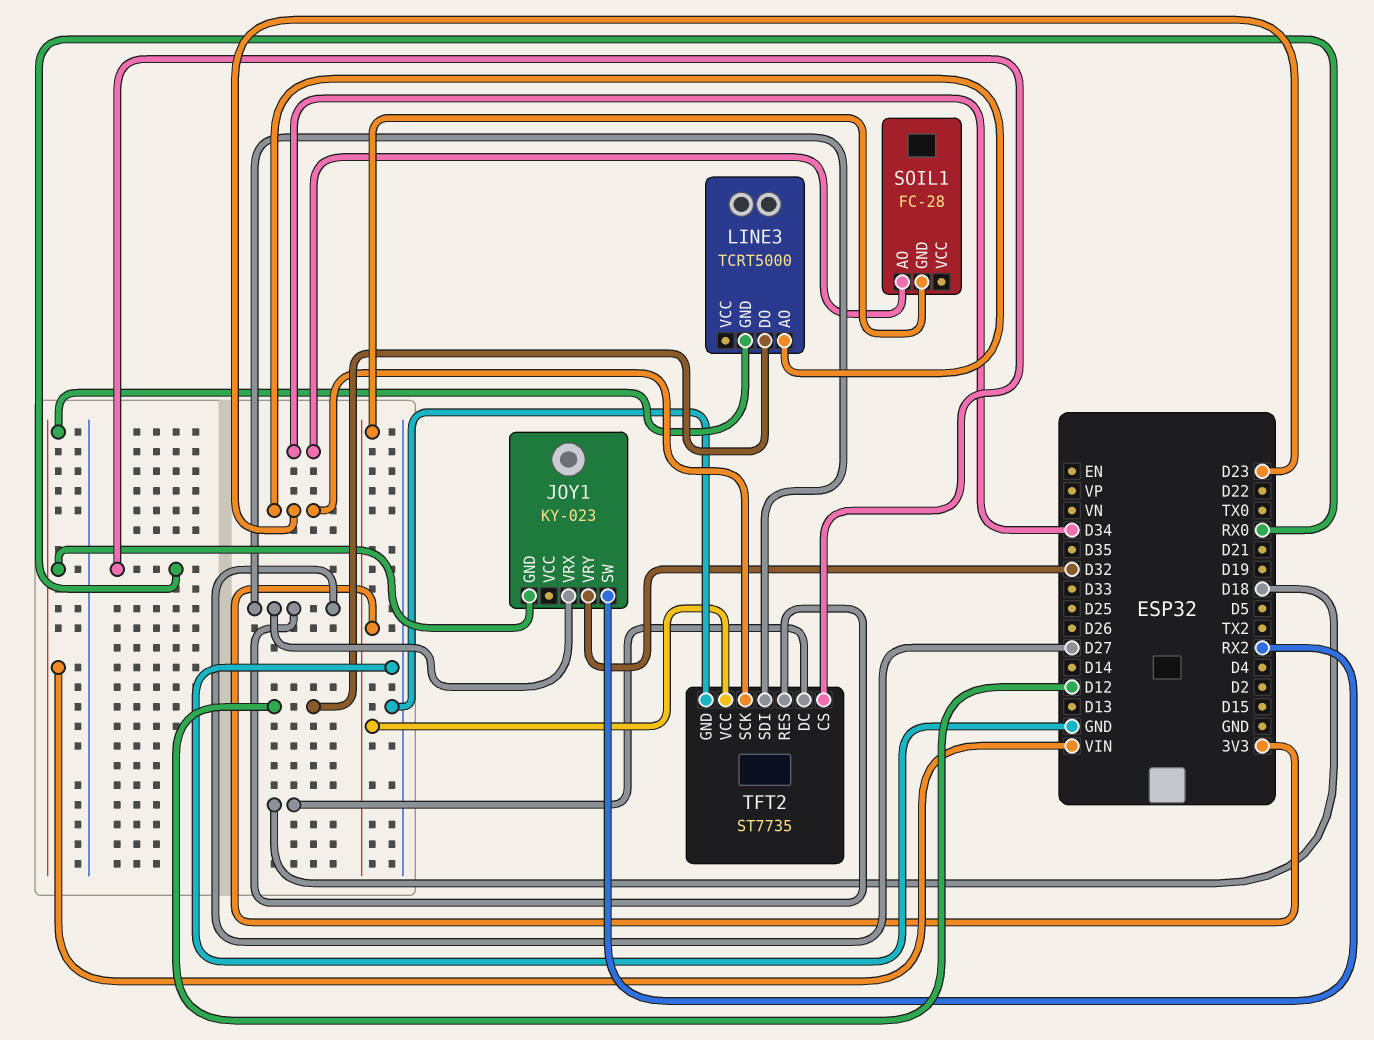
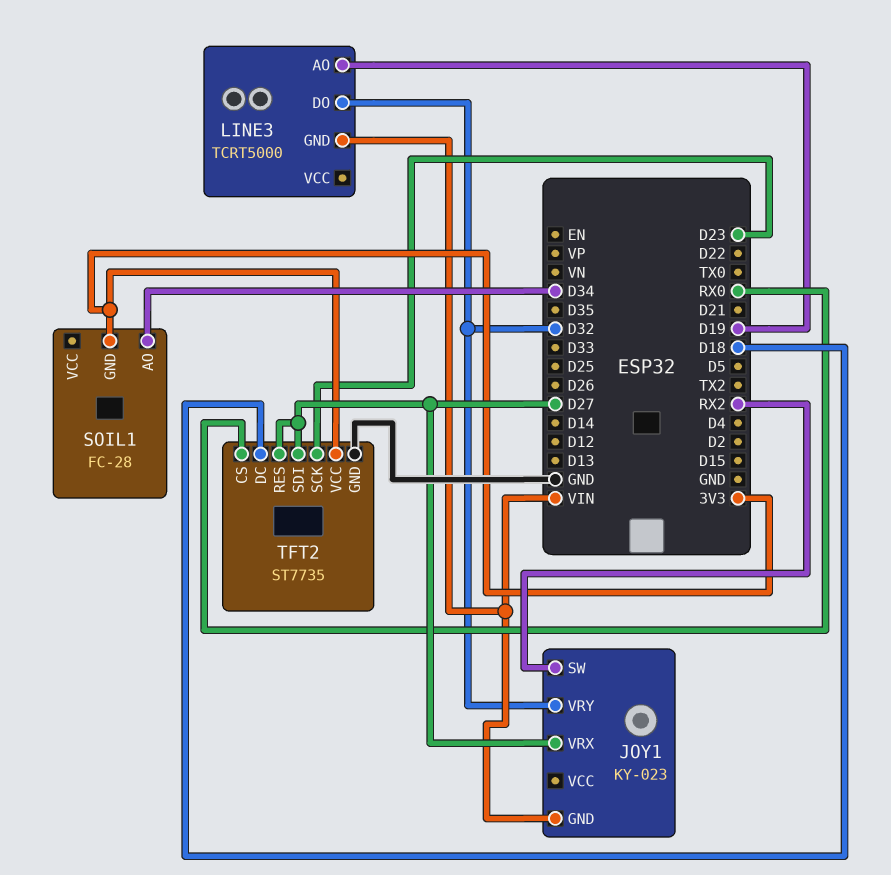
LINE3 pin AO: D23 -> D19
LINE3 pin DO: D12 -> D32

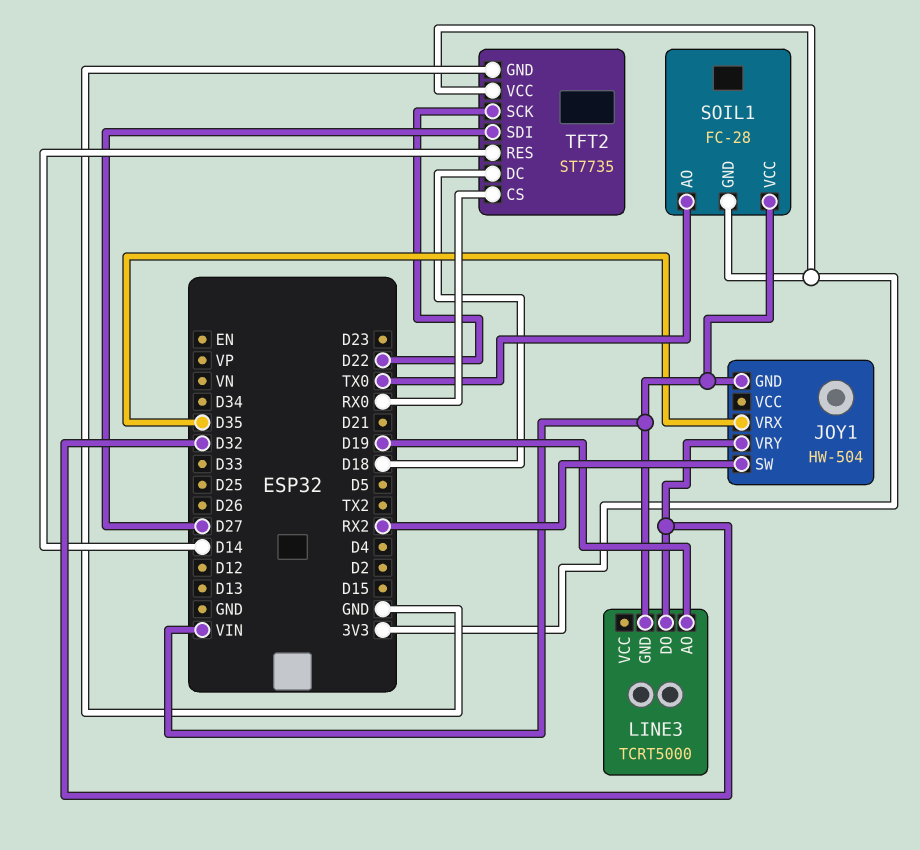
JOY1: KY-023 -> HW-504
JOY1 pin VRX: D27 -> D35
SOIL1 pin AO: D34 -> TX0
SOIL1 pin VCC: none -> VIN
TFT2 pin RES: D27 -> D14
TFT2 pin SCK: D23 -> D22

